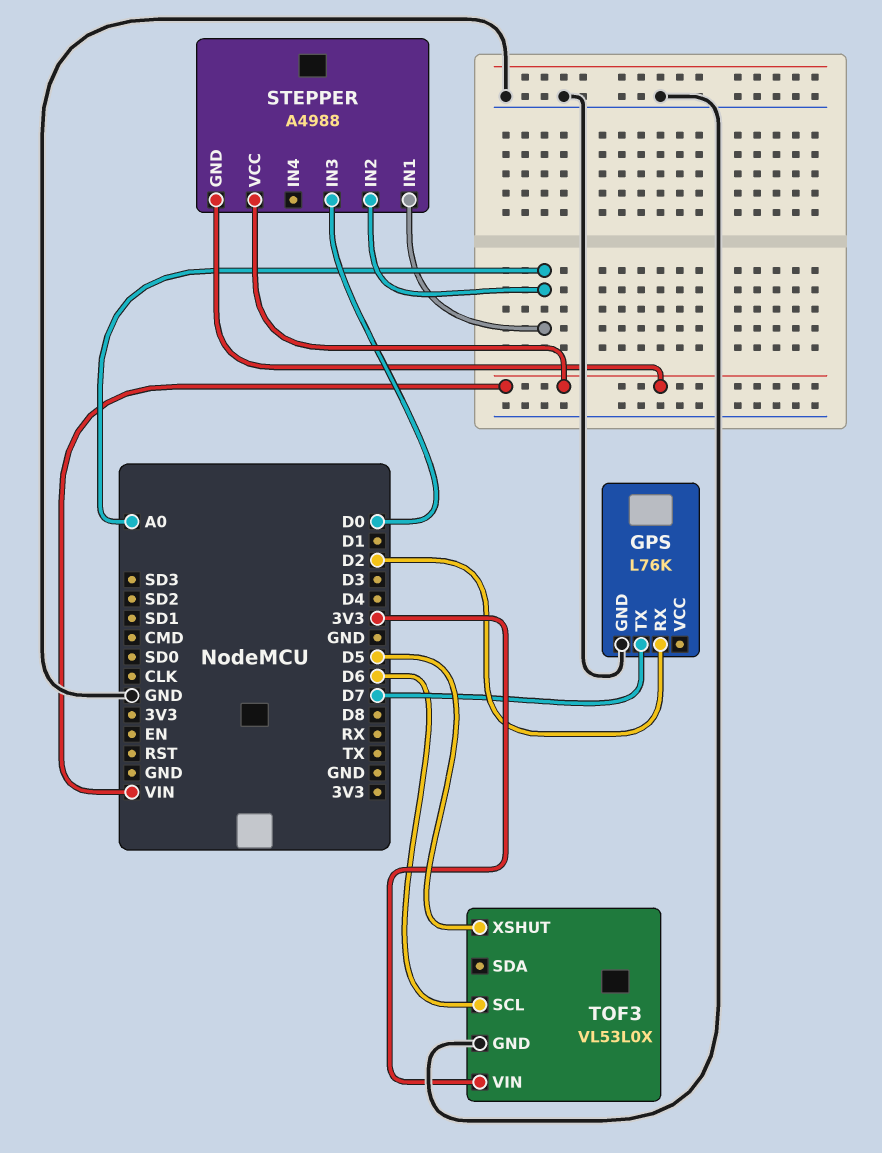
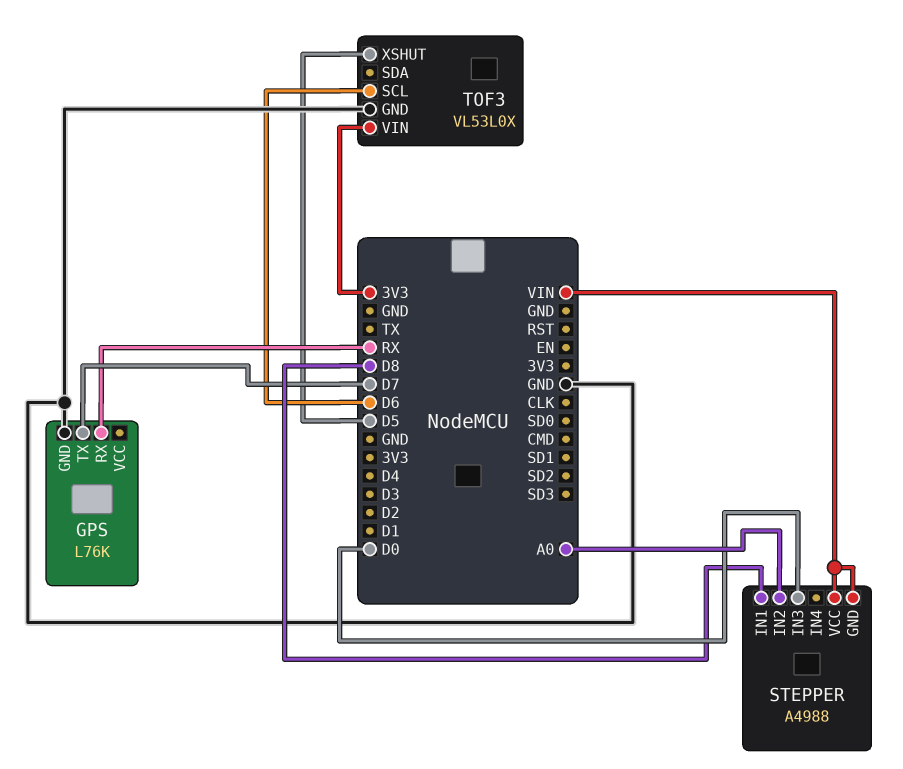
GPS pin RX: D2 -> RX
STEPPER pin IN1: A0 -> D8

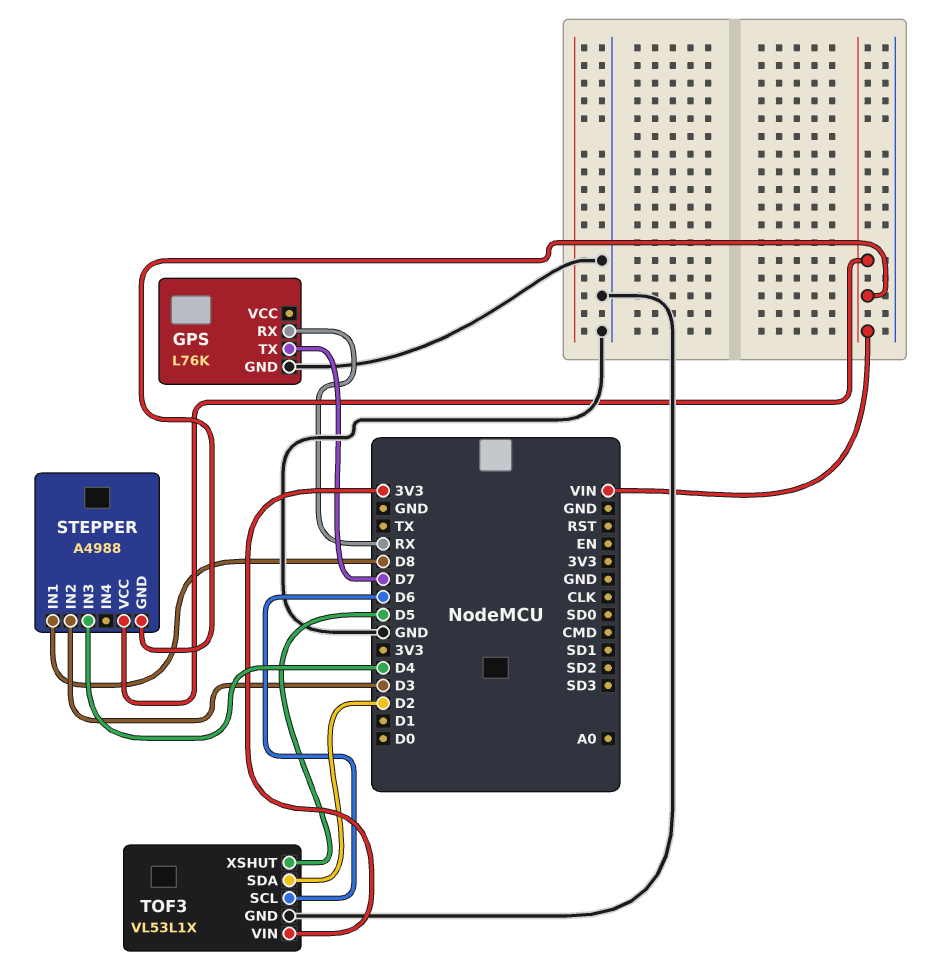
STEPPER pin IN2: A0 -> D3
STEPPER pin IN3: D0 -> D4
TOF3: VL53L0X -> VL53L1X
TOF3 pin SDA: none -> D2

